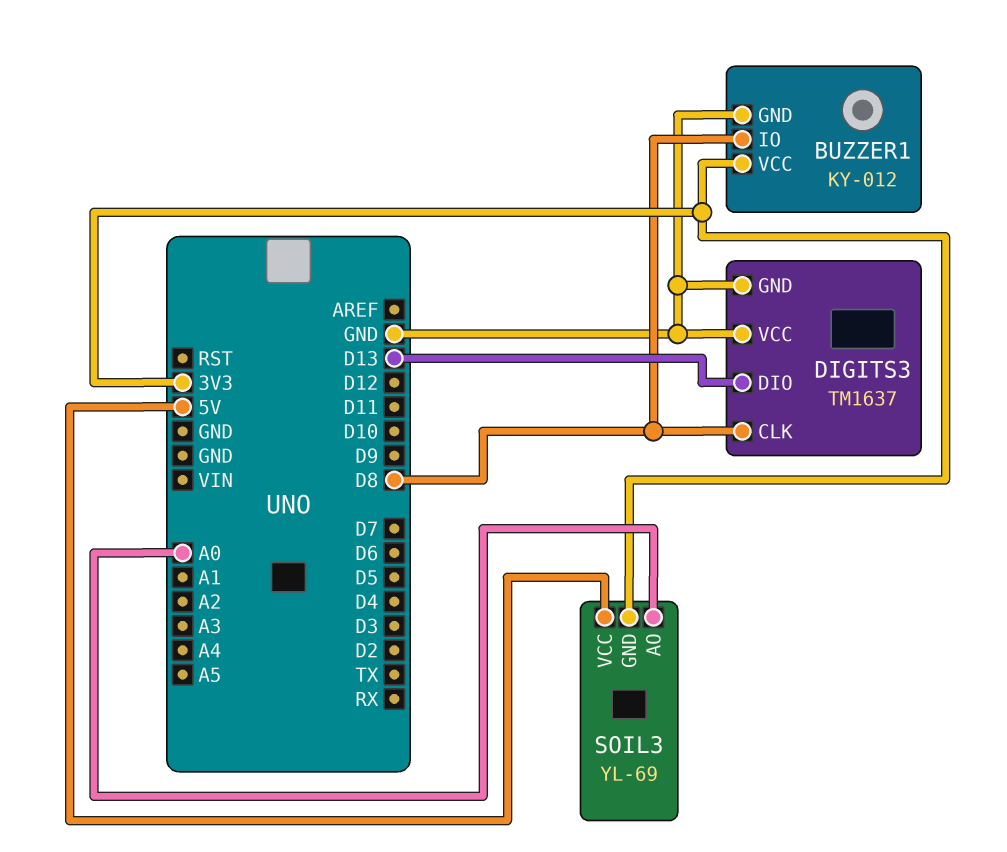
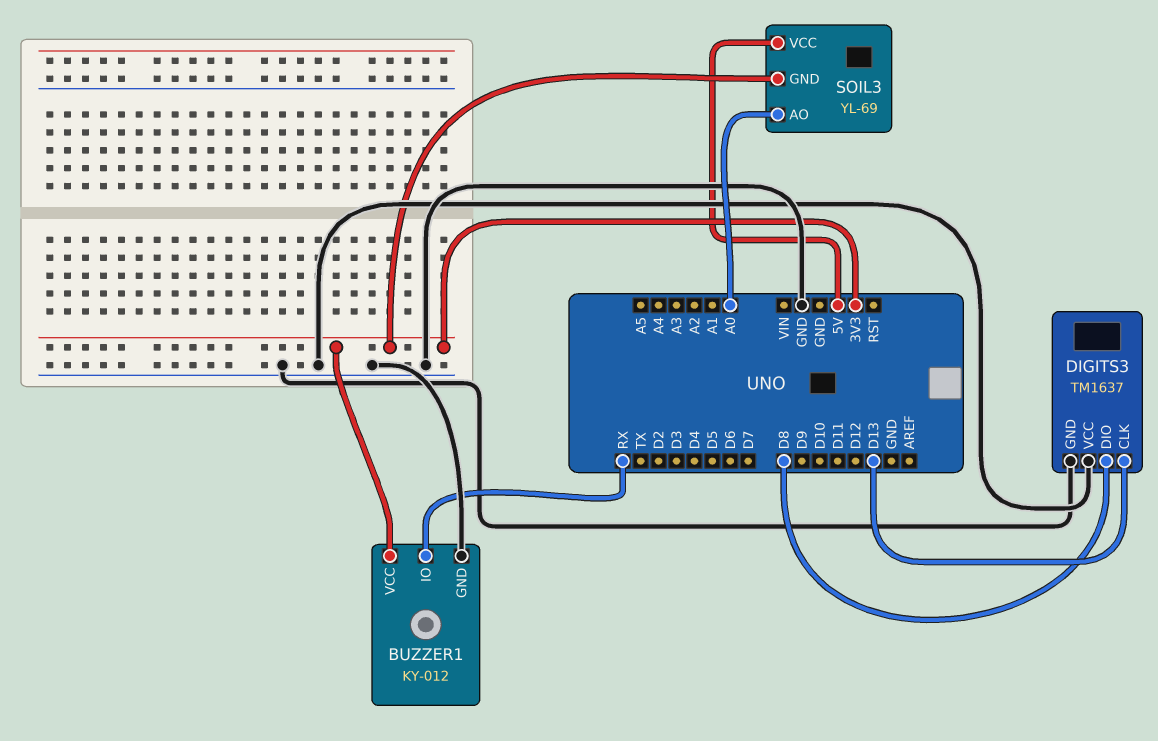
BUZZER1 pin IO: D8 -> RX
DIGITS3 pin CLK: D8 -> D13
DIGITS3 pin DIO: D13 -> D8

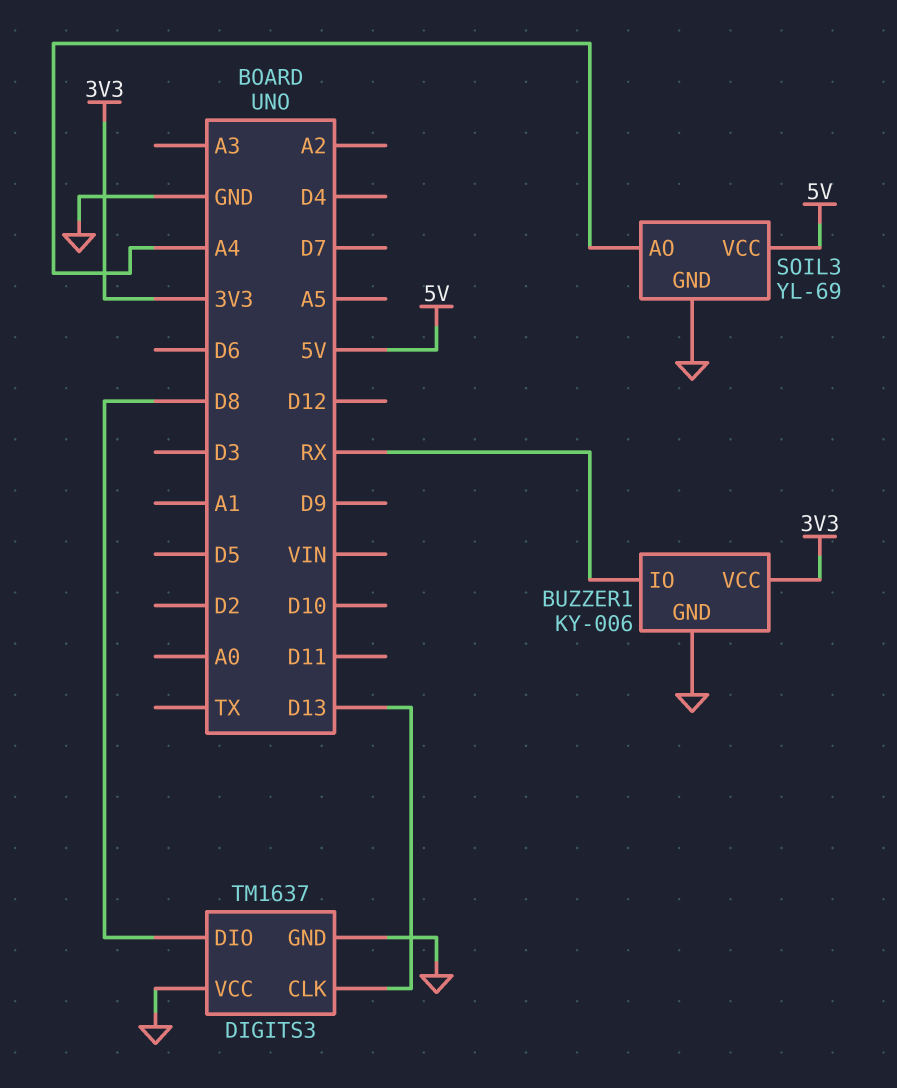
BUZZER1: KY-012 -> KY-006
SOIL3 pin AO: A0 -> A4
SOIL3 pin GND: 3V3 -> GND

